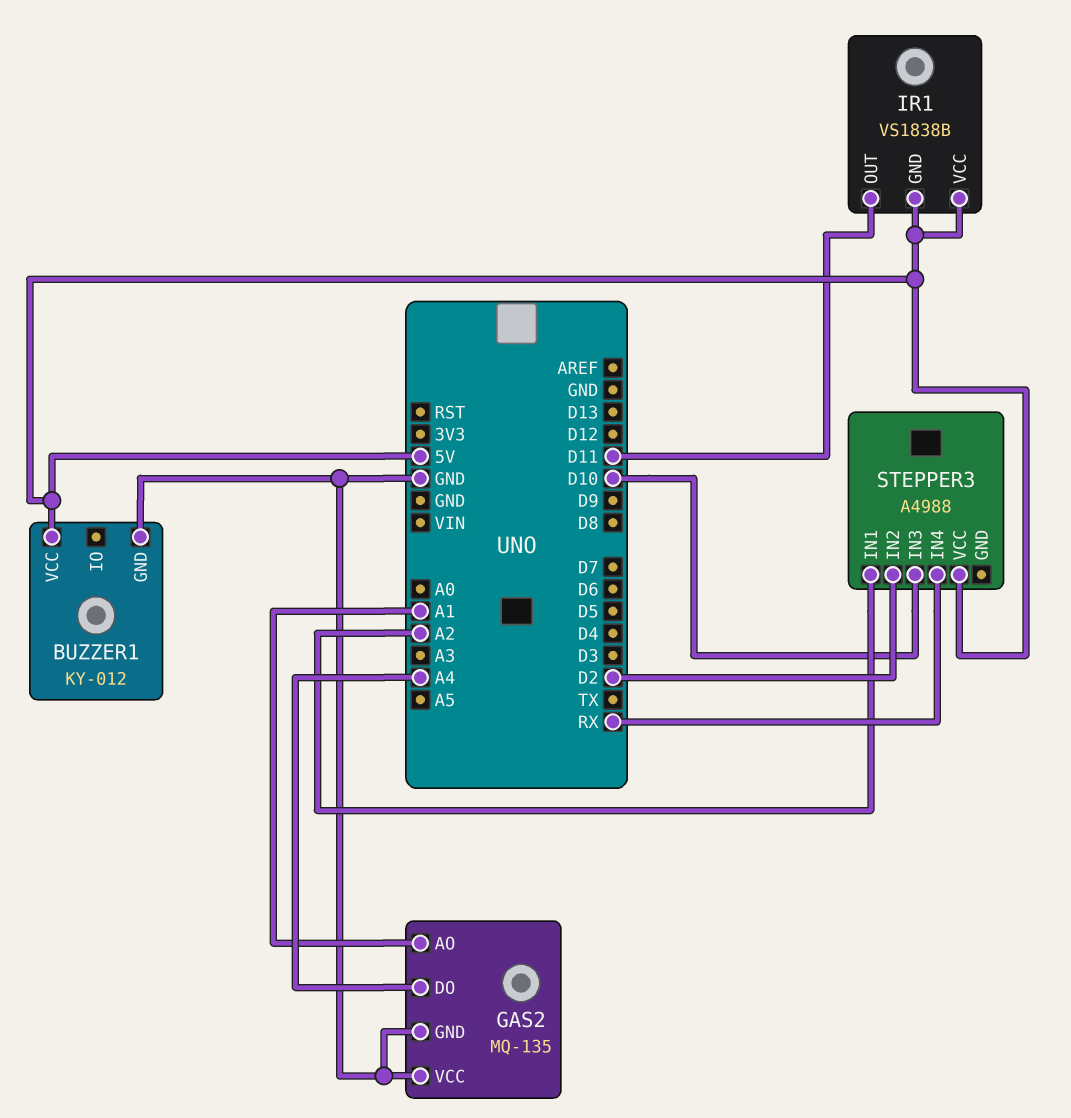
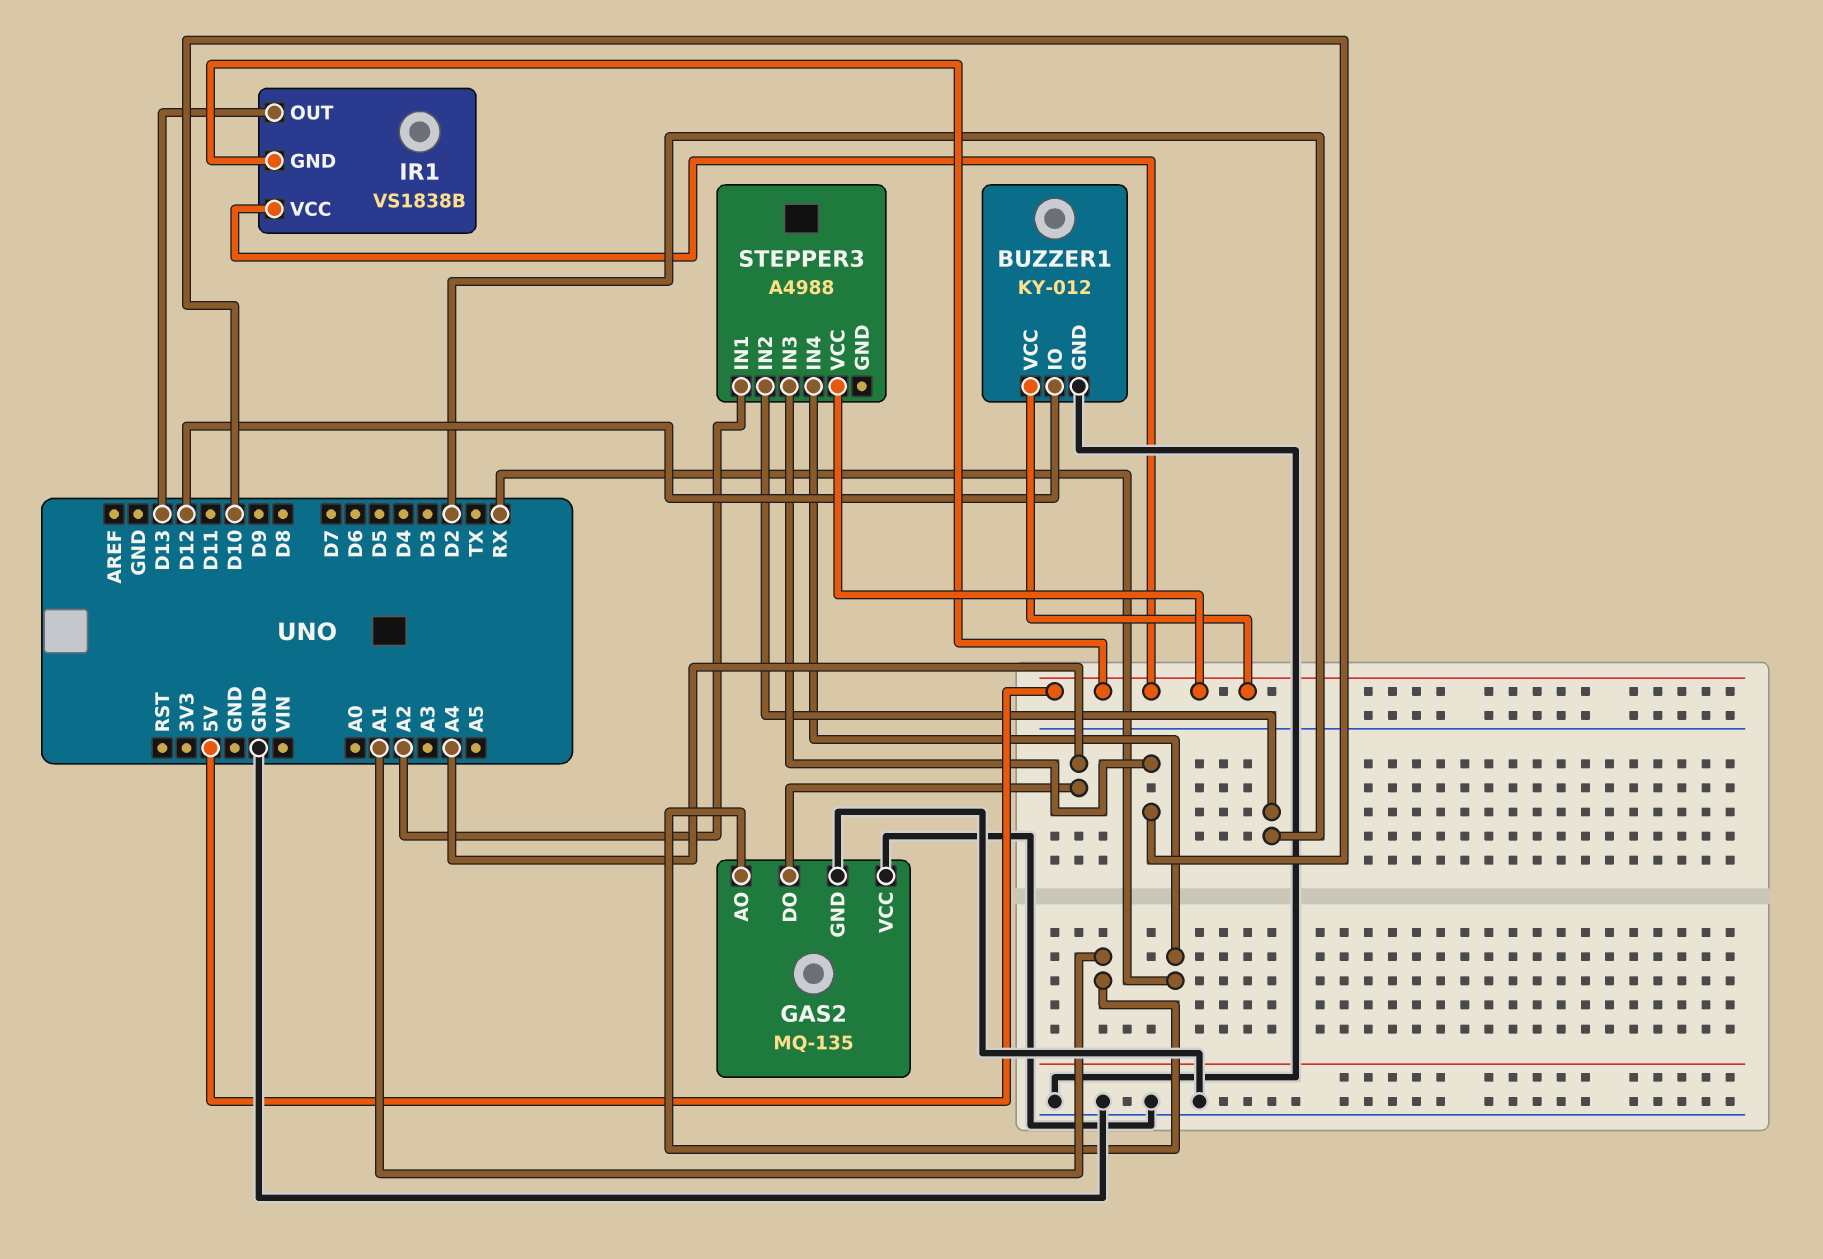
BUZZER1 pin IO: none -> D12
IR1 pin OUT: D11 -> D13

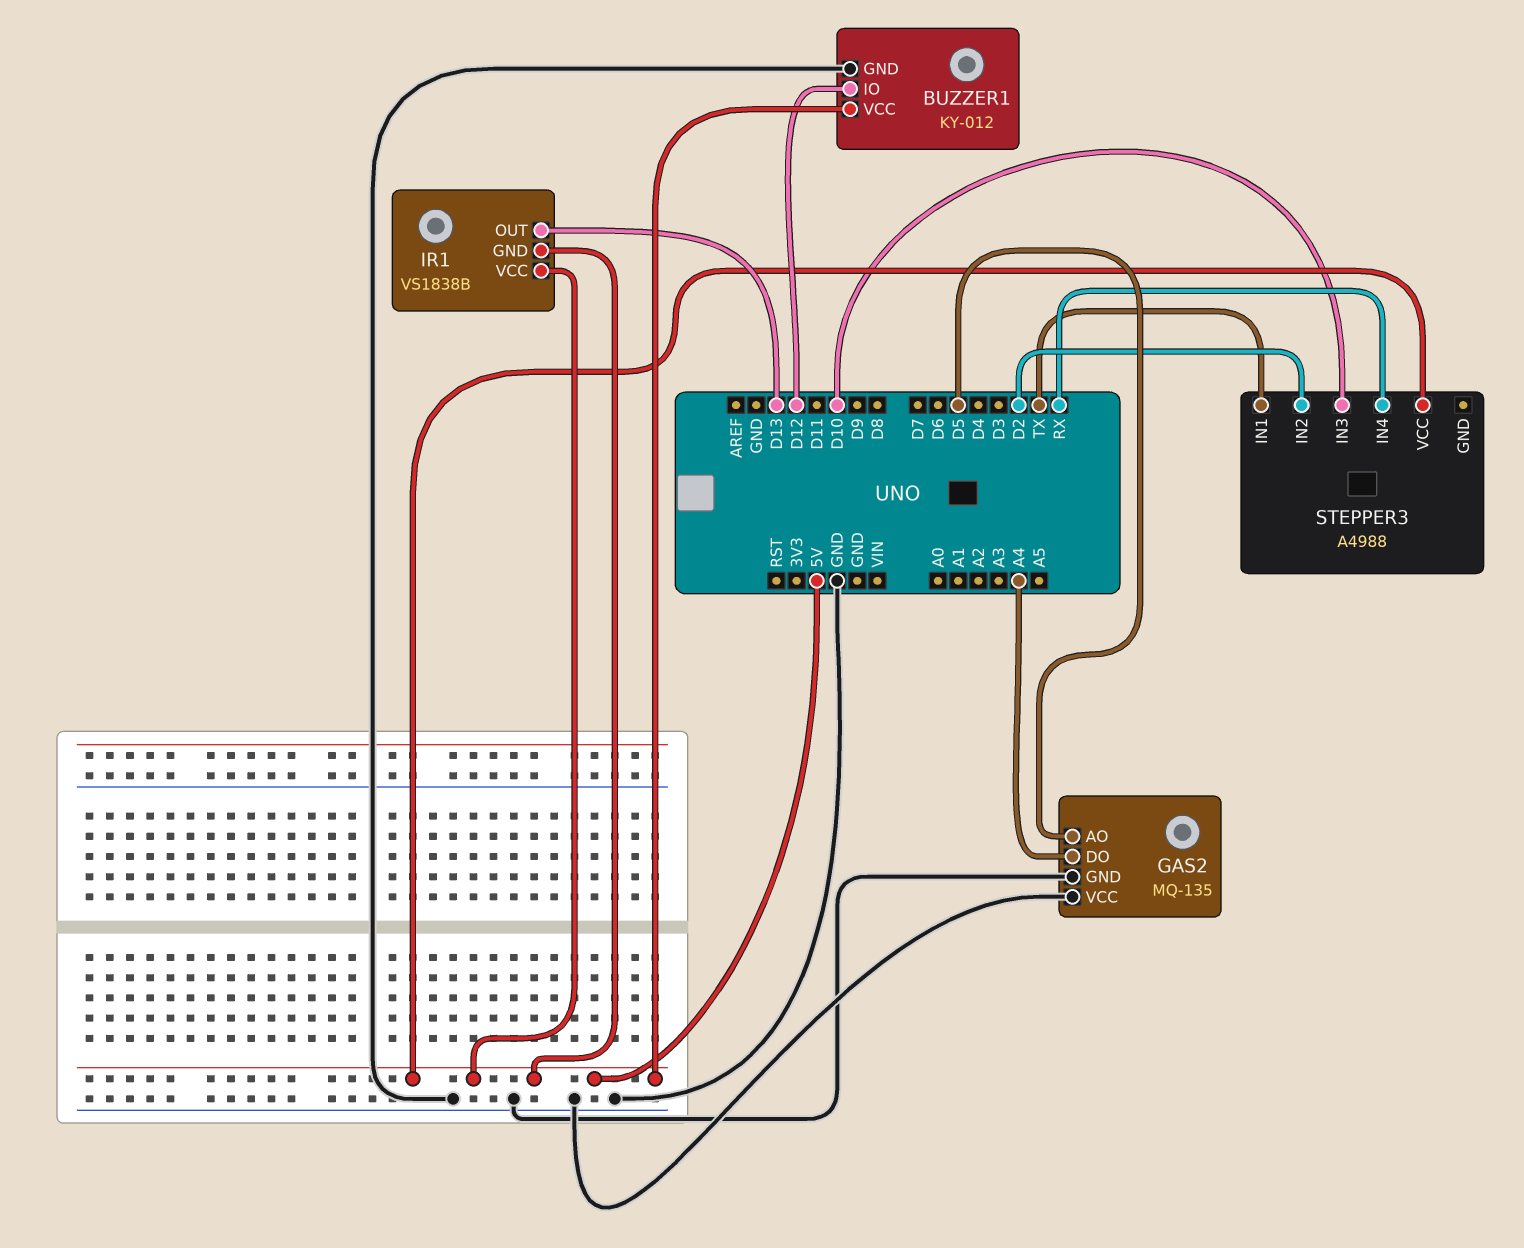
GAS2 pin AO: A1 -> D5
STEPPER3 pin IN1: A2 -> TX

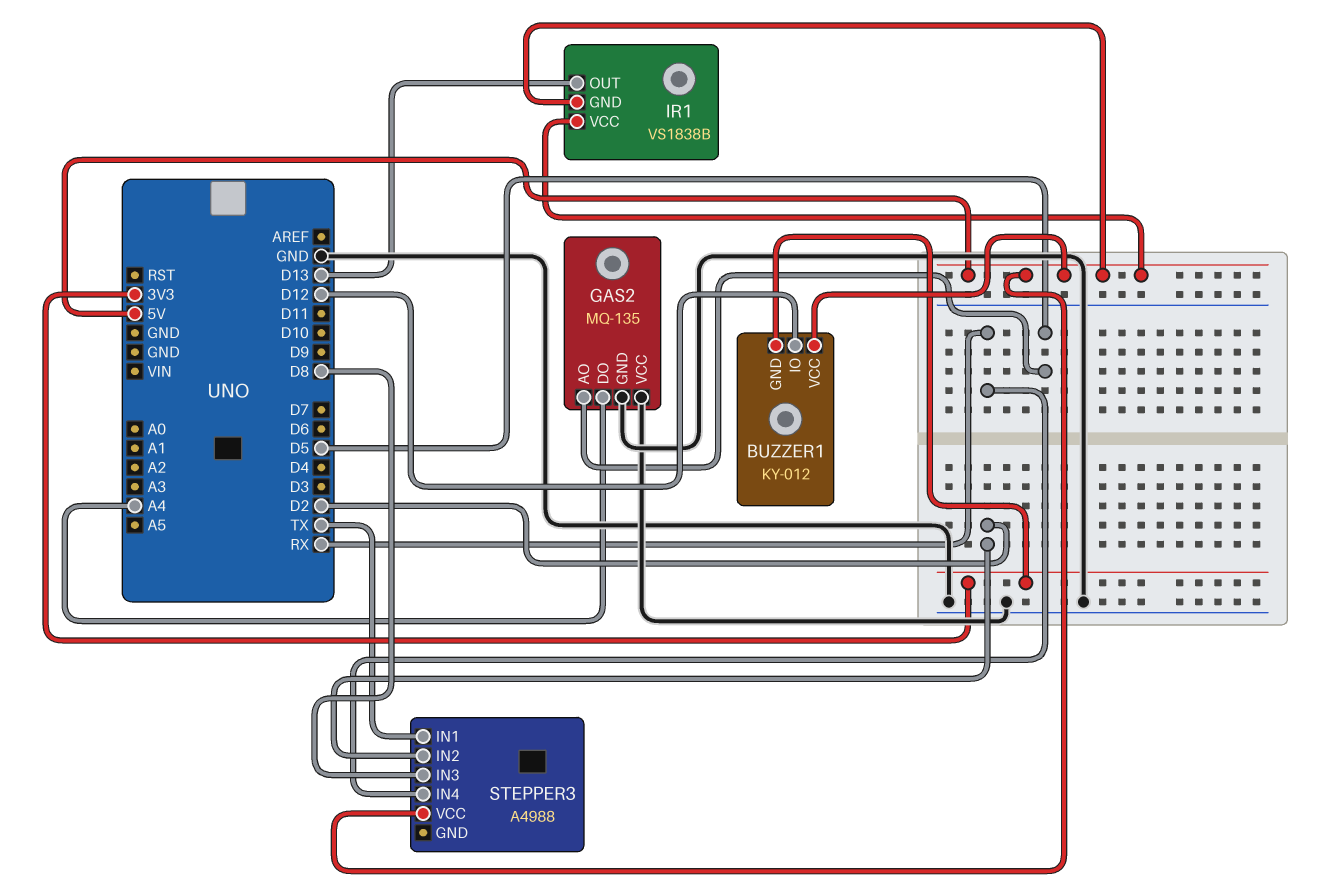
BUZZER1 pin GND: GND -> 3V3
STEPPER3 pin IN3: D10 -> D8

